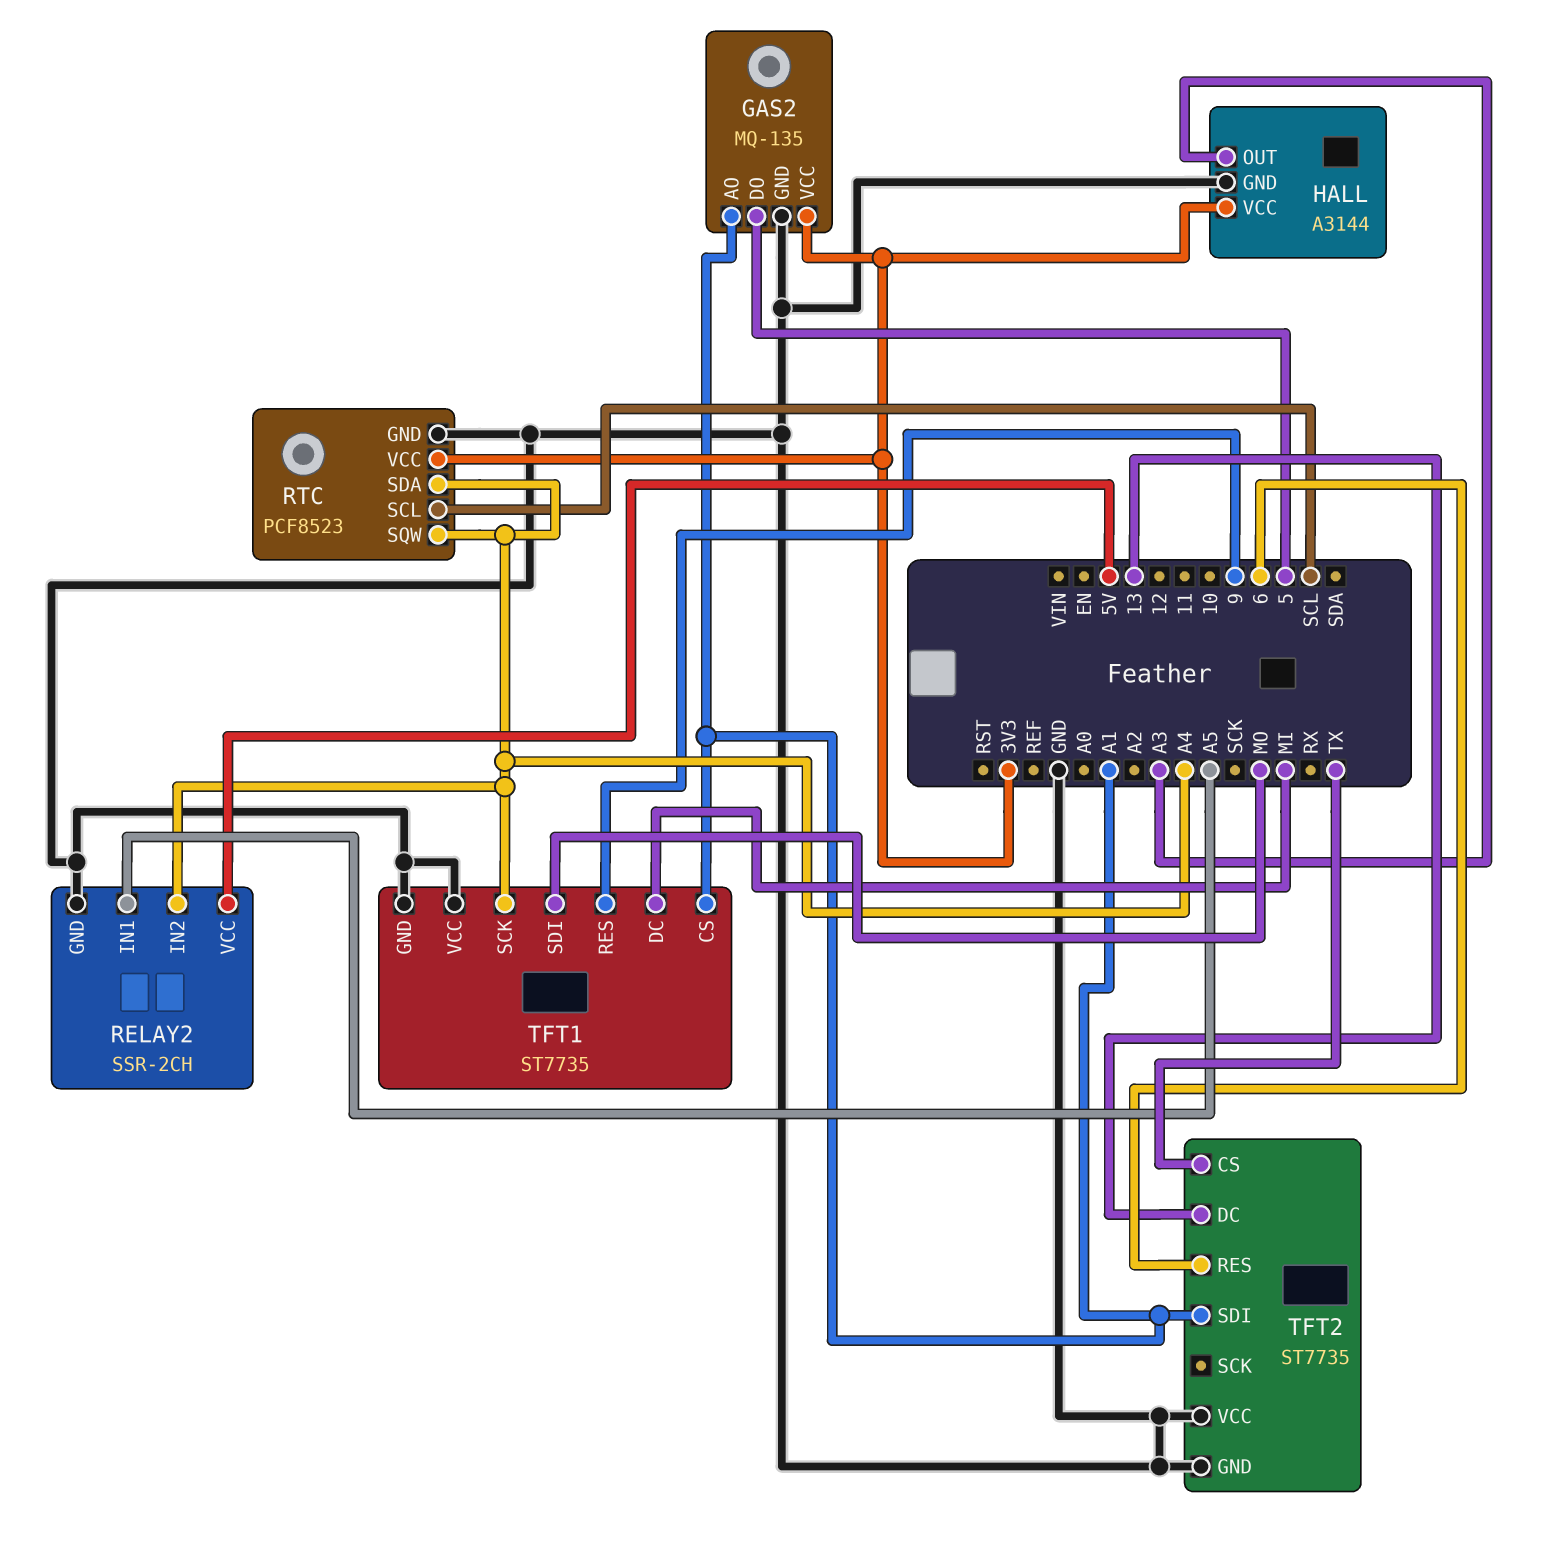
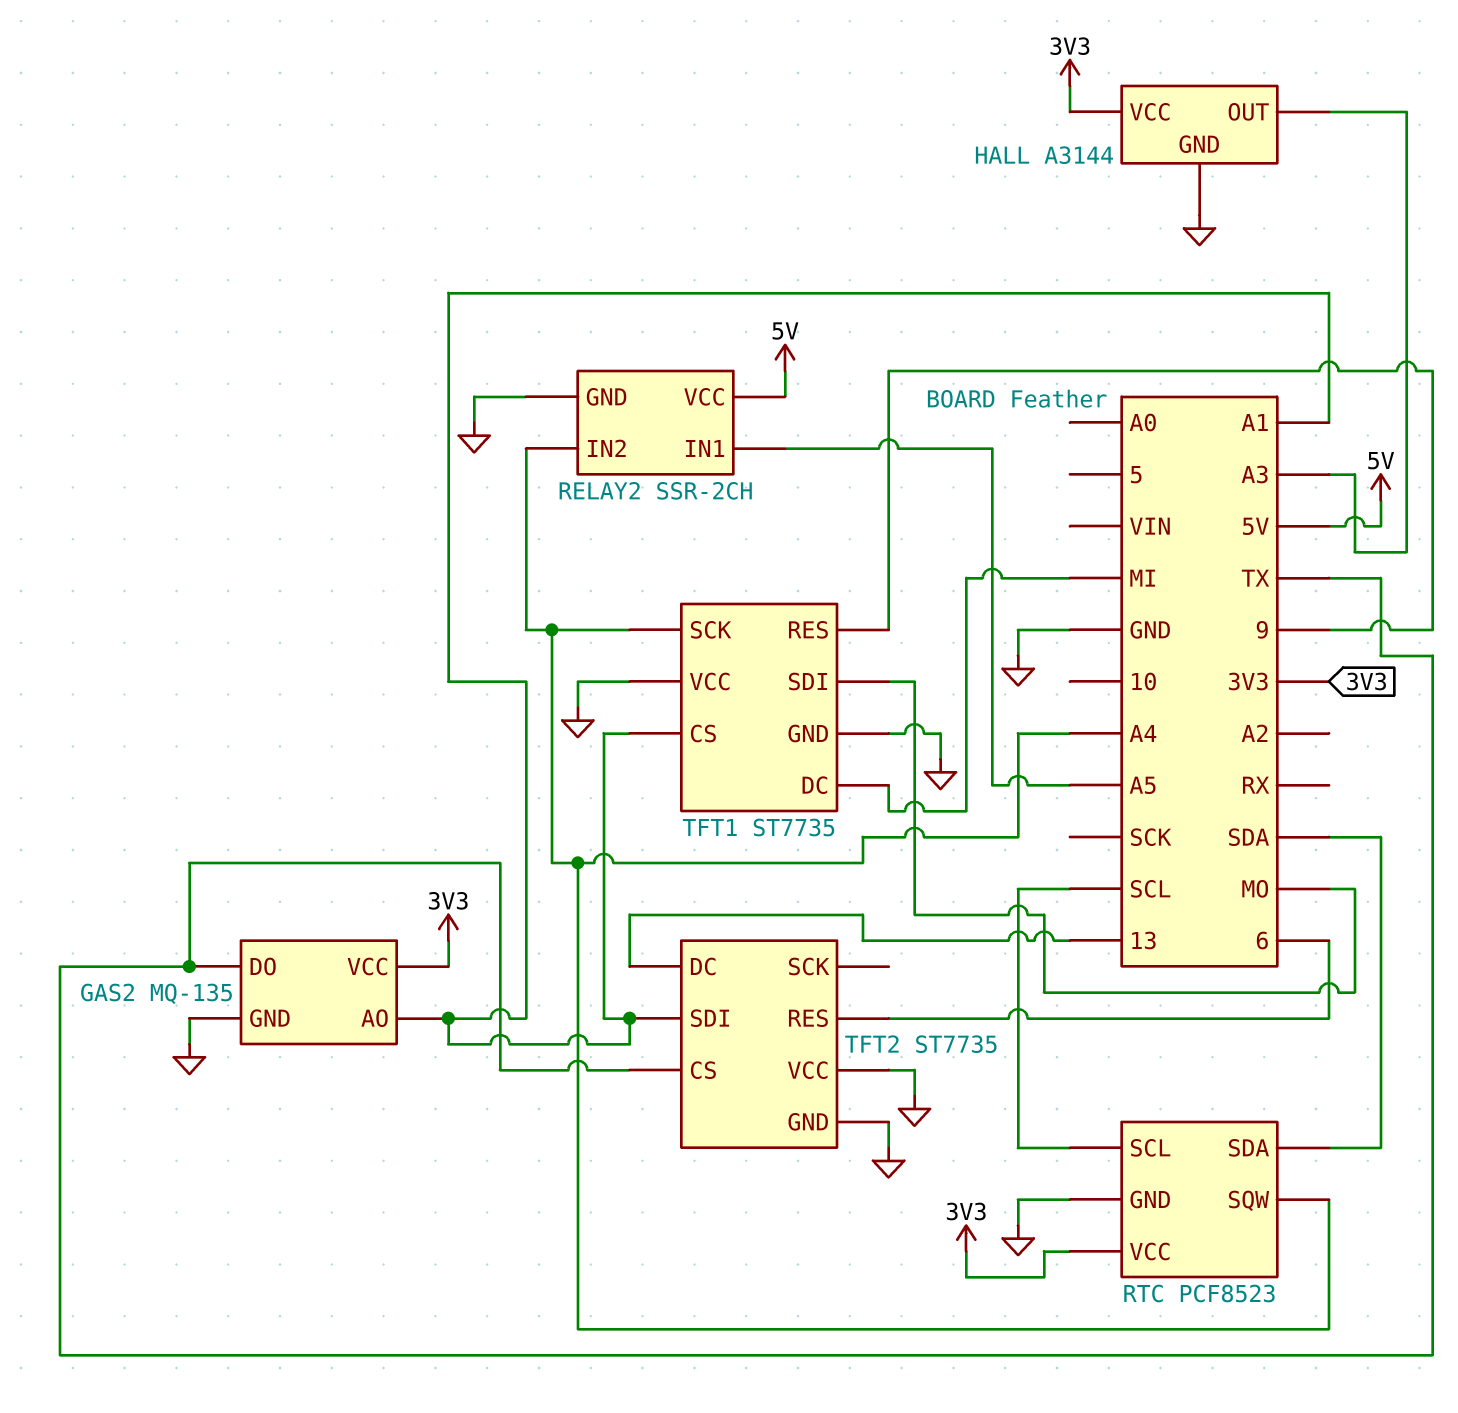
GAS2 pin DO: 5 -> TX
RTC pin SDA: A4 -> SDA

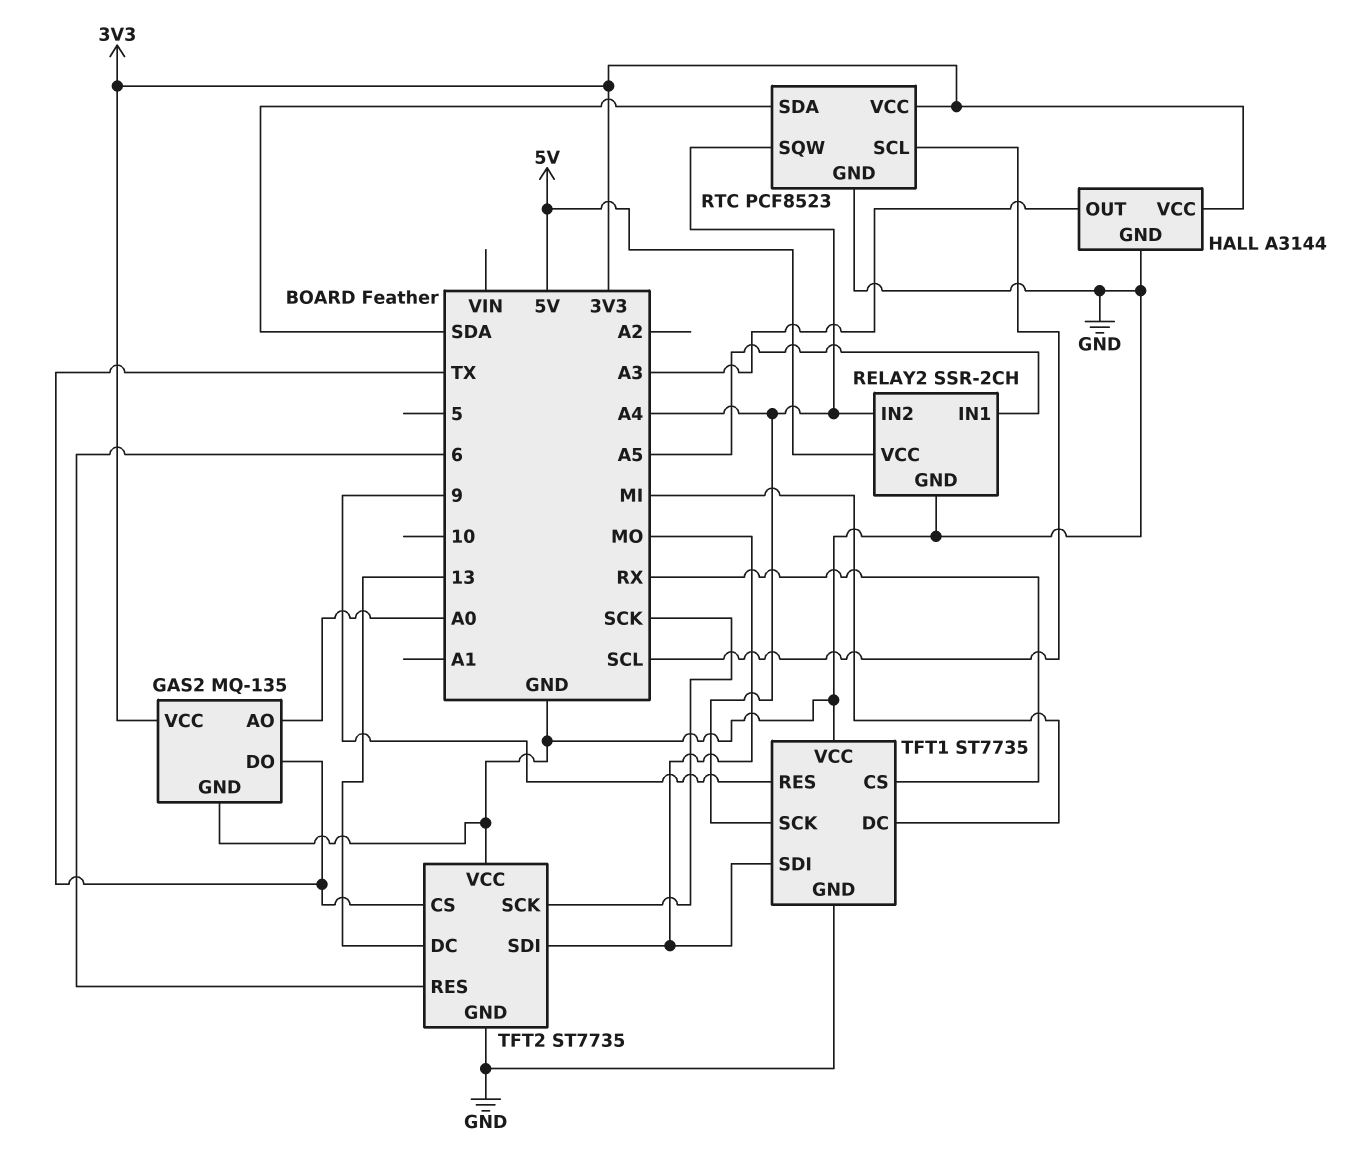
GAS2 pin AO: A1 -> A0
TFT1 pin CS: A1 -> RX
TFT2 pin SCK: none -> SCK
TFT2 pin SDI: A1 -> MO

